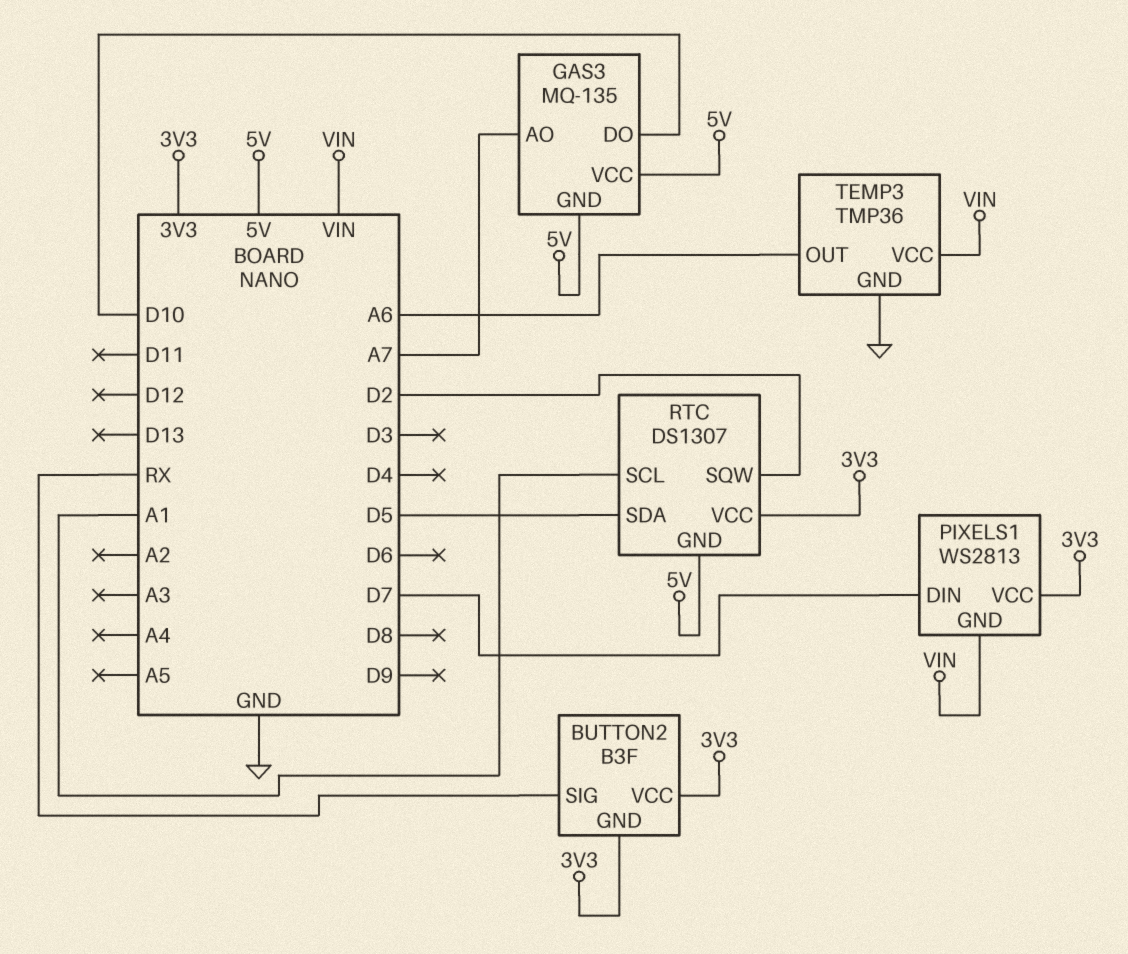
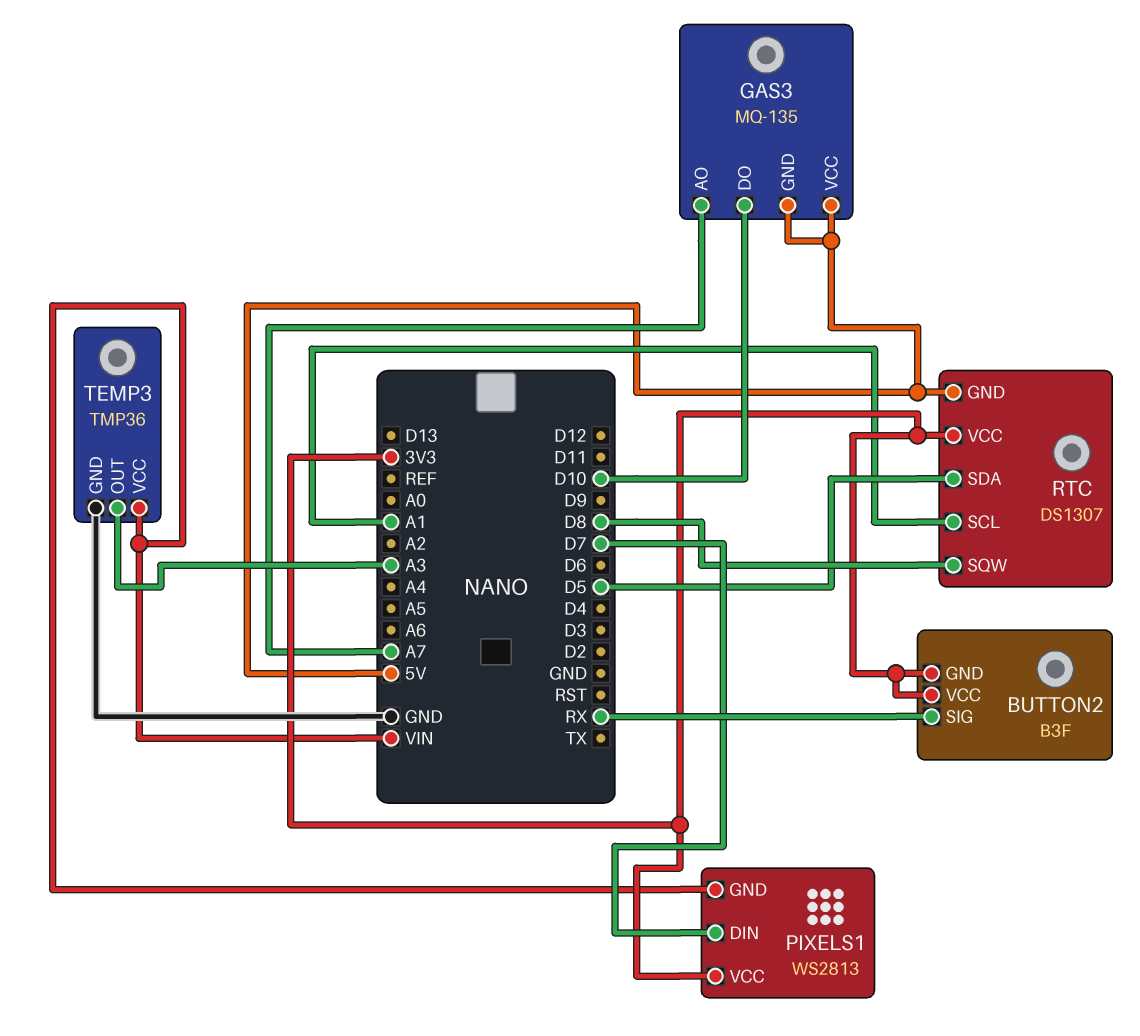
RTC pin SQW: D2 -> D8
TEMP3 pin OUT: A6 -> A3

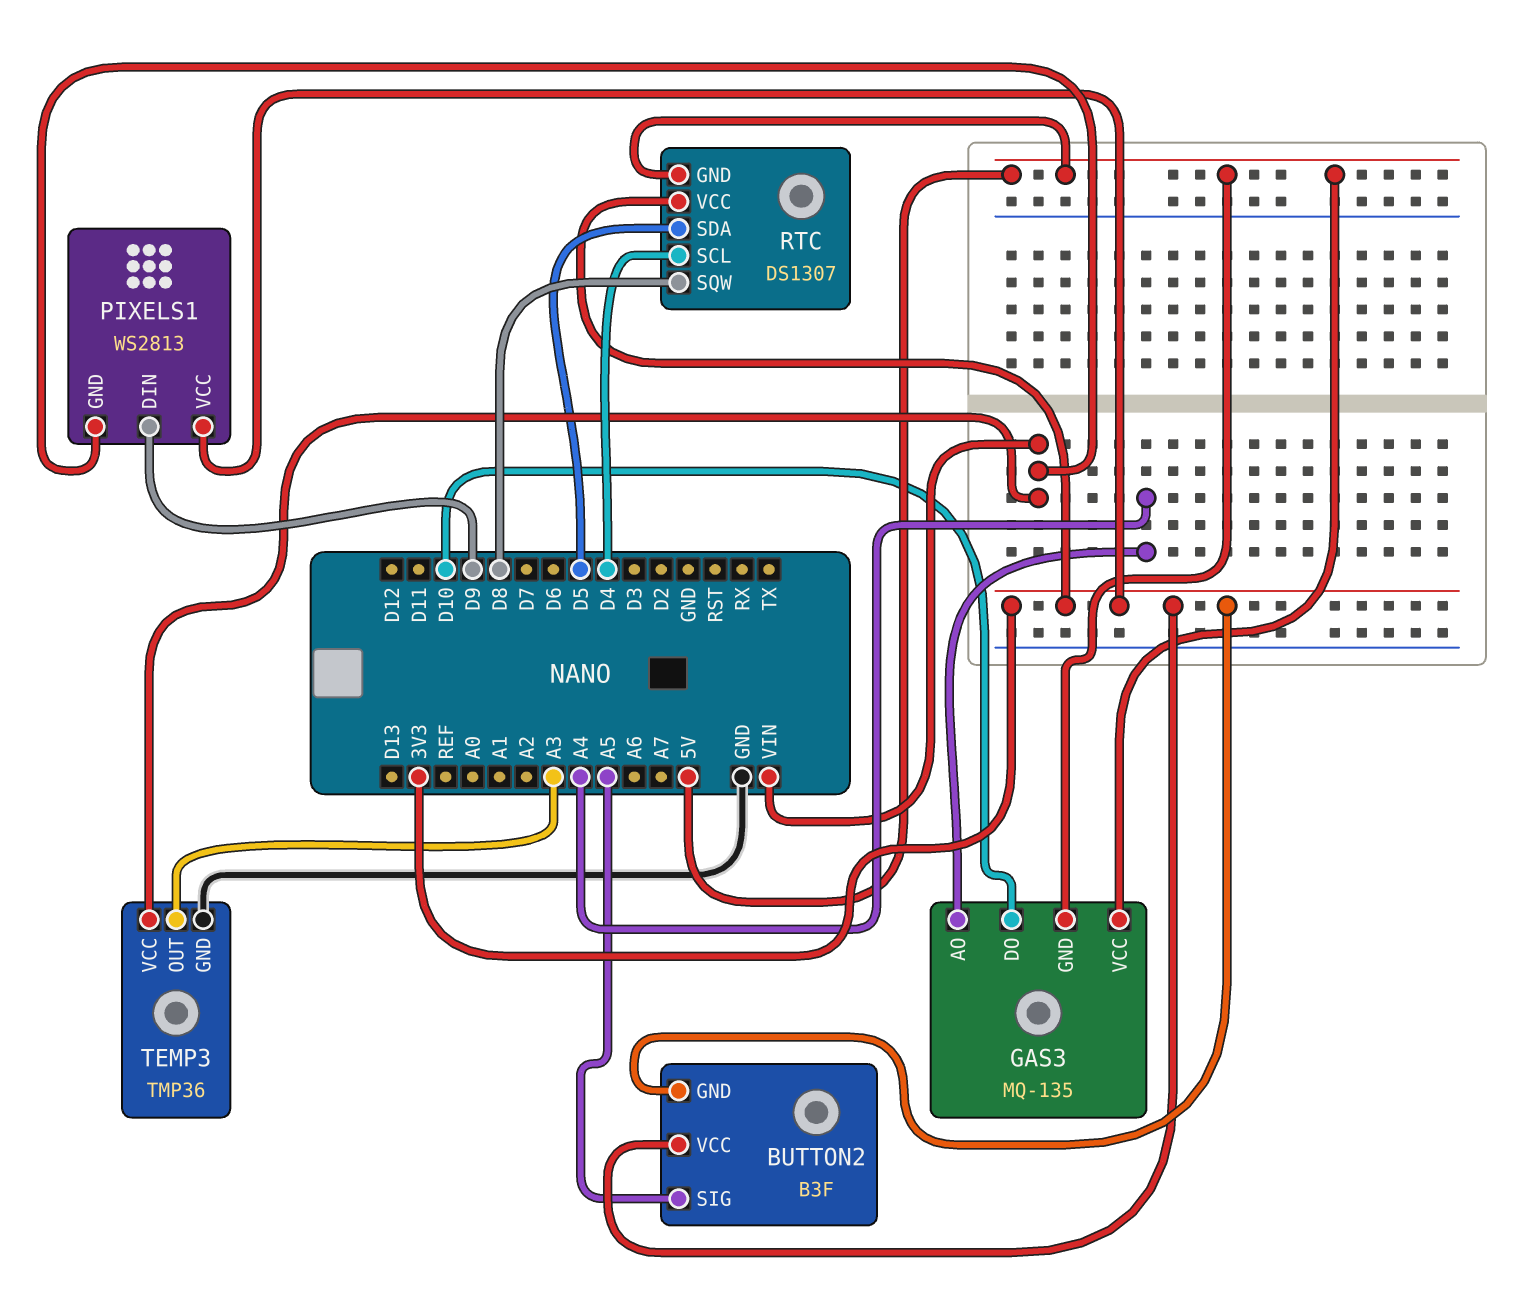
BUTTON2 pin SIG: RX -> A5
GAS3 pin AO: A7 -> A4
PIXELS1 pin DIN: D7 -> D9
RTC pin SCL: A1 -> D4

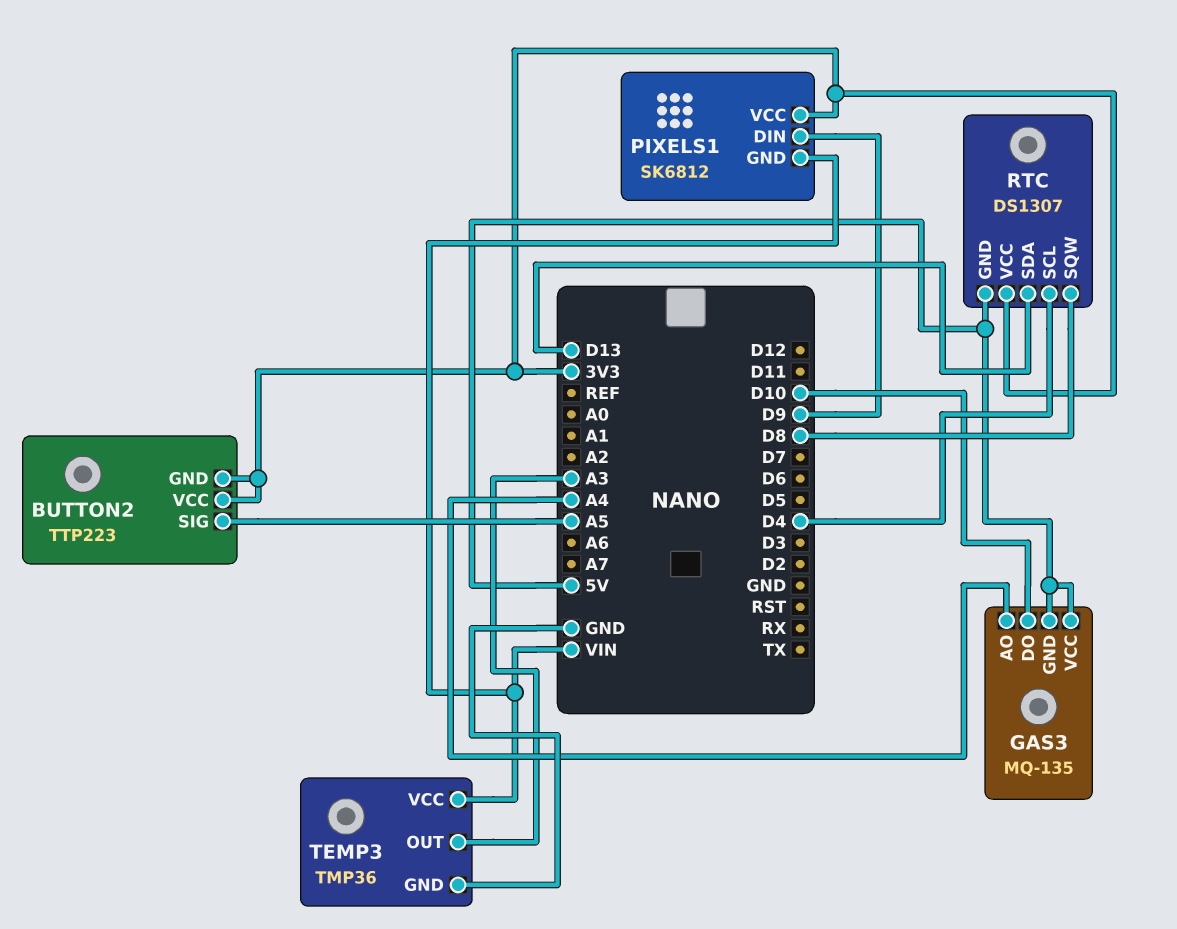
BUTTON2: B3F -> TTP223
PIXELS1: WS2813 -> SK6812
RTC pin SDA: D5 -> D13

